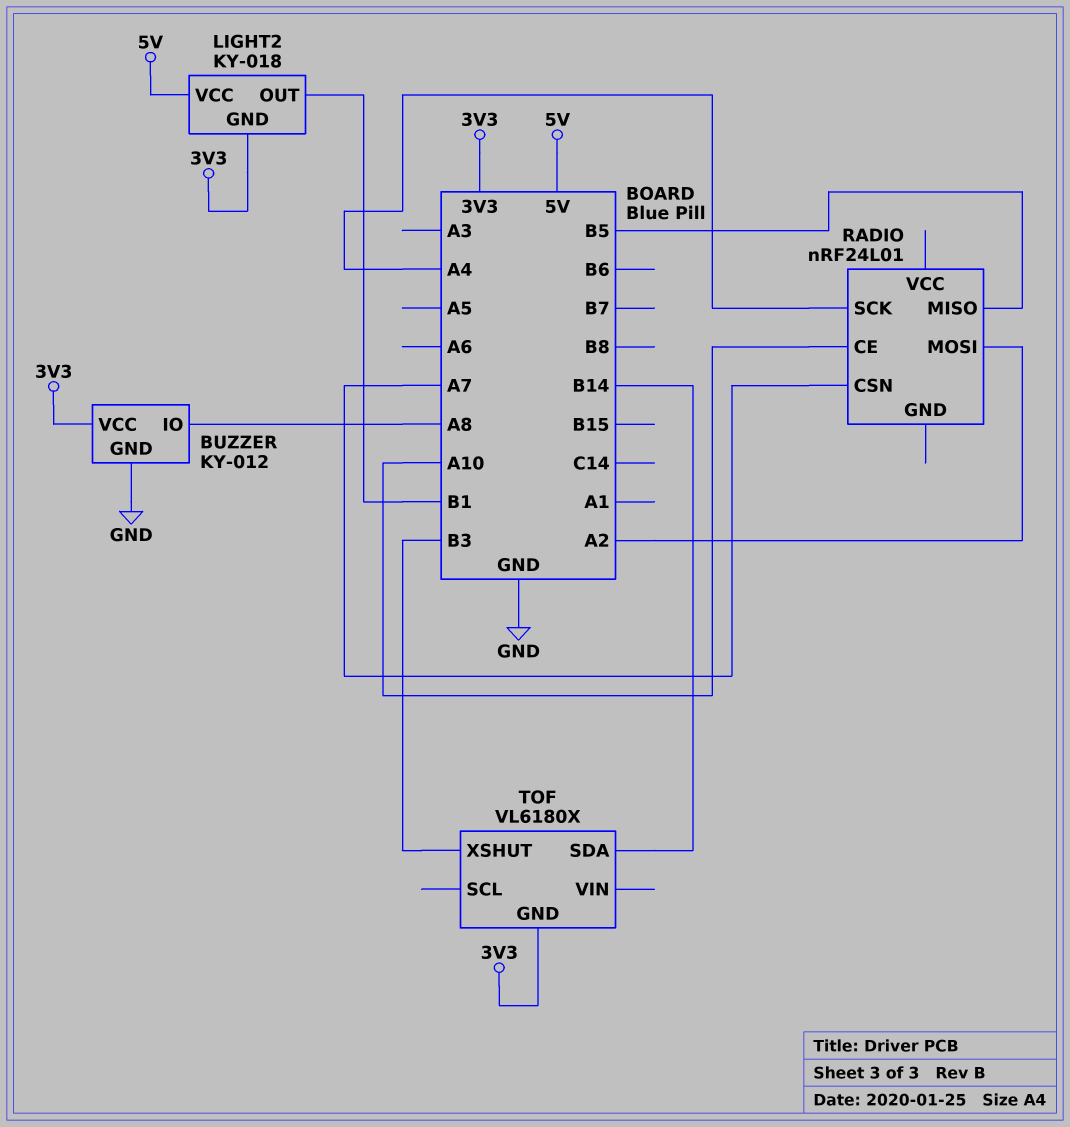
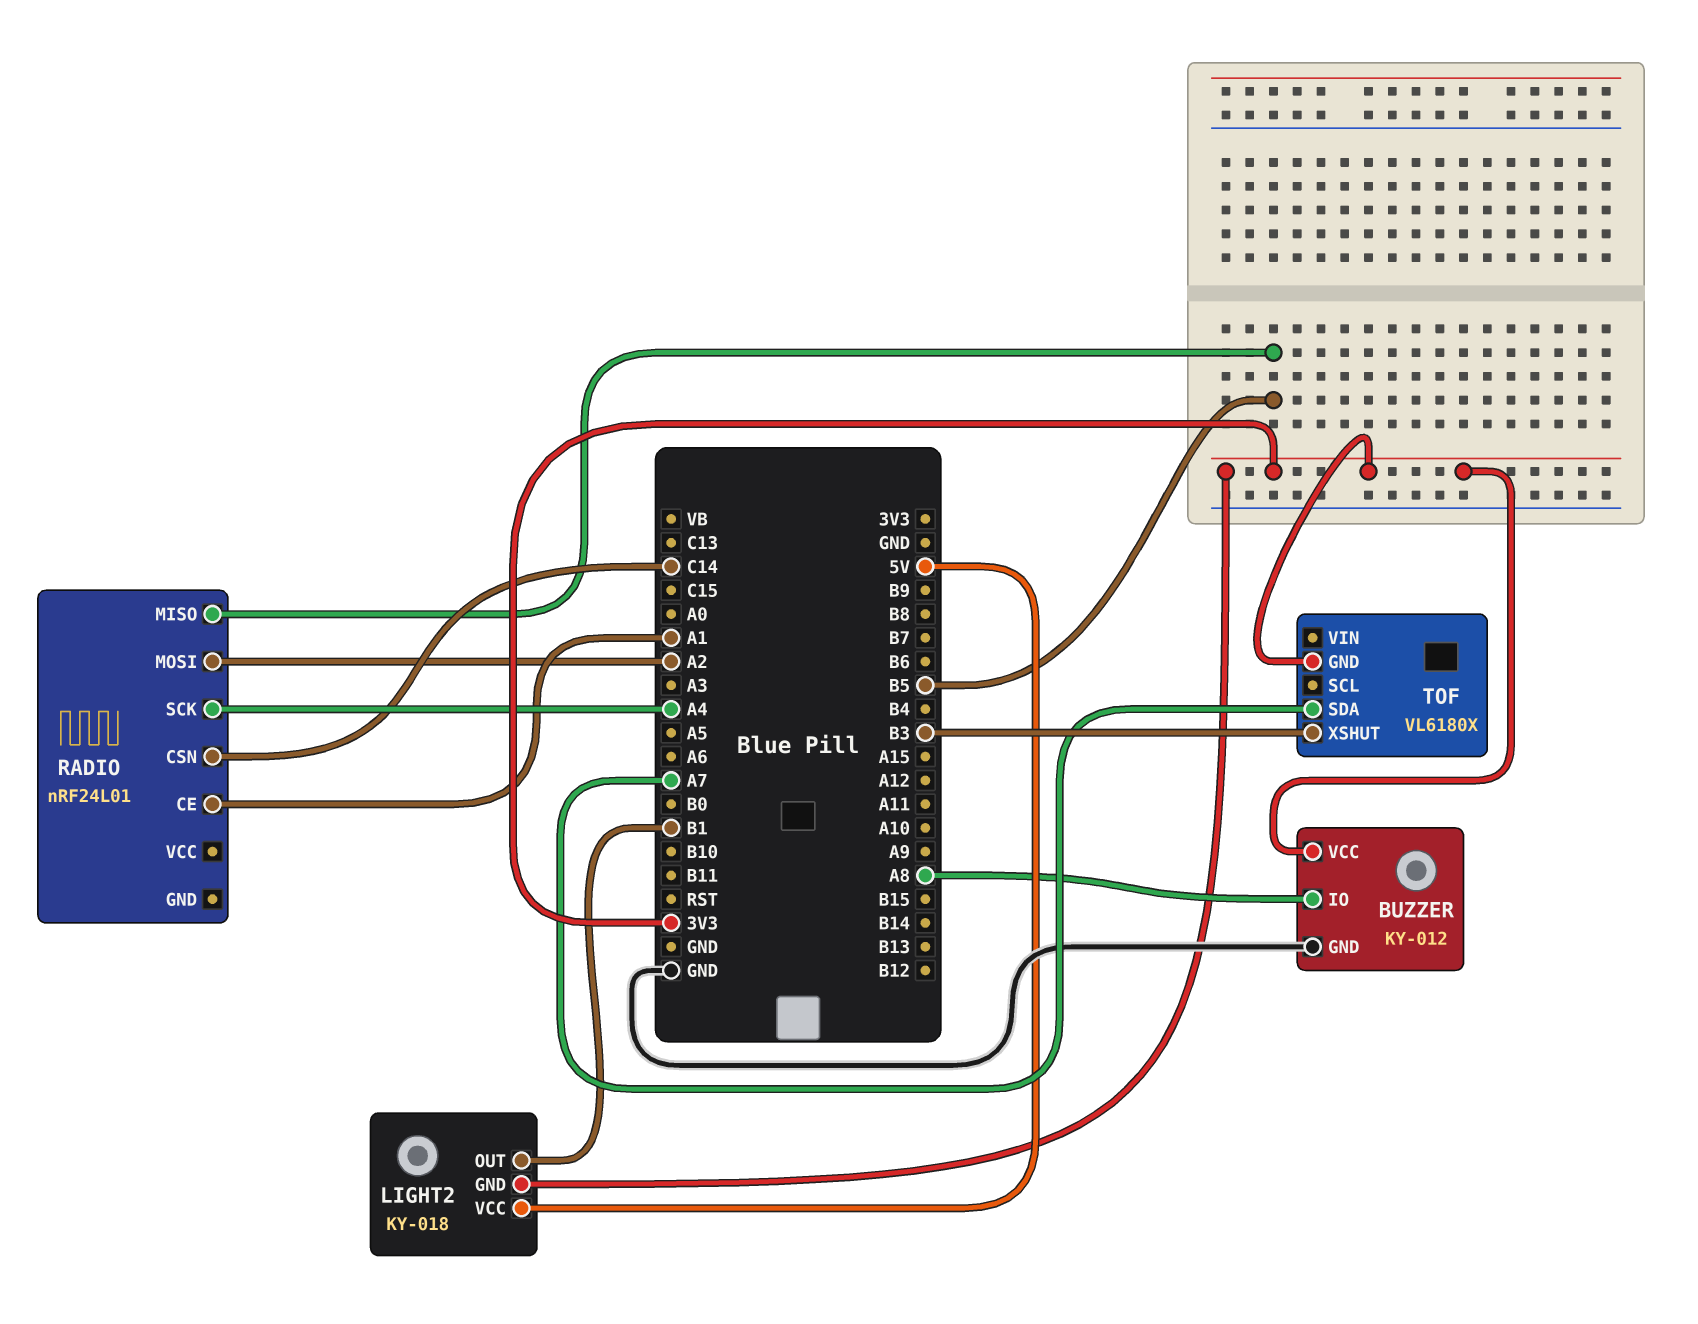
RADIO pin CE: A10 -> A1
RADIO pin CSN: A7 -> C14
TOF pin SDA: B14 -> A7

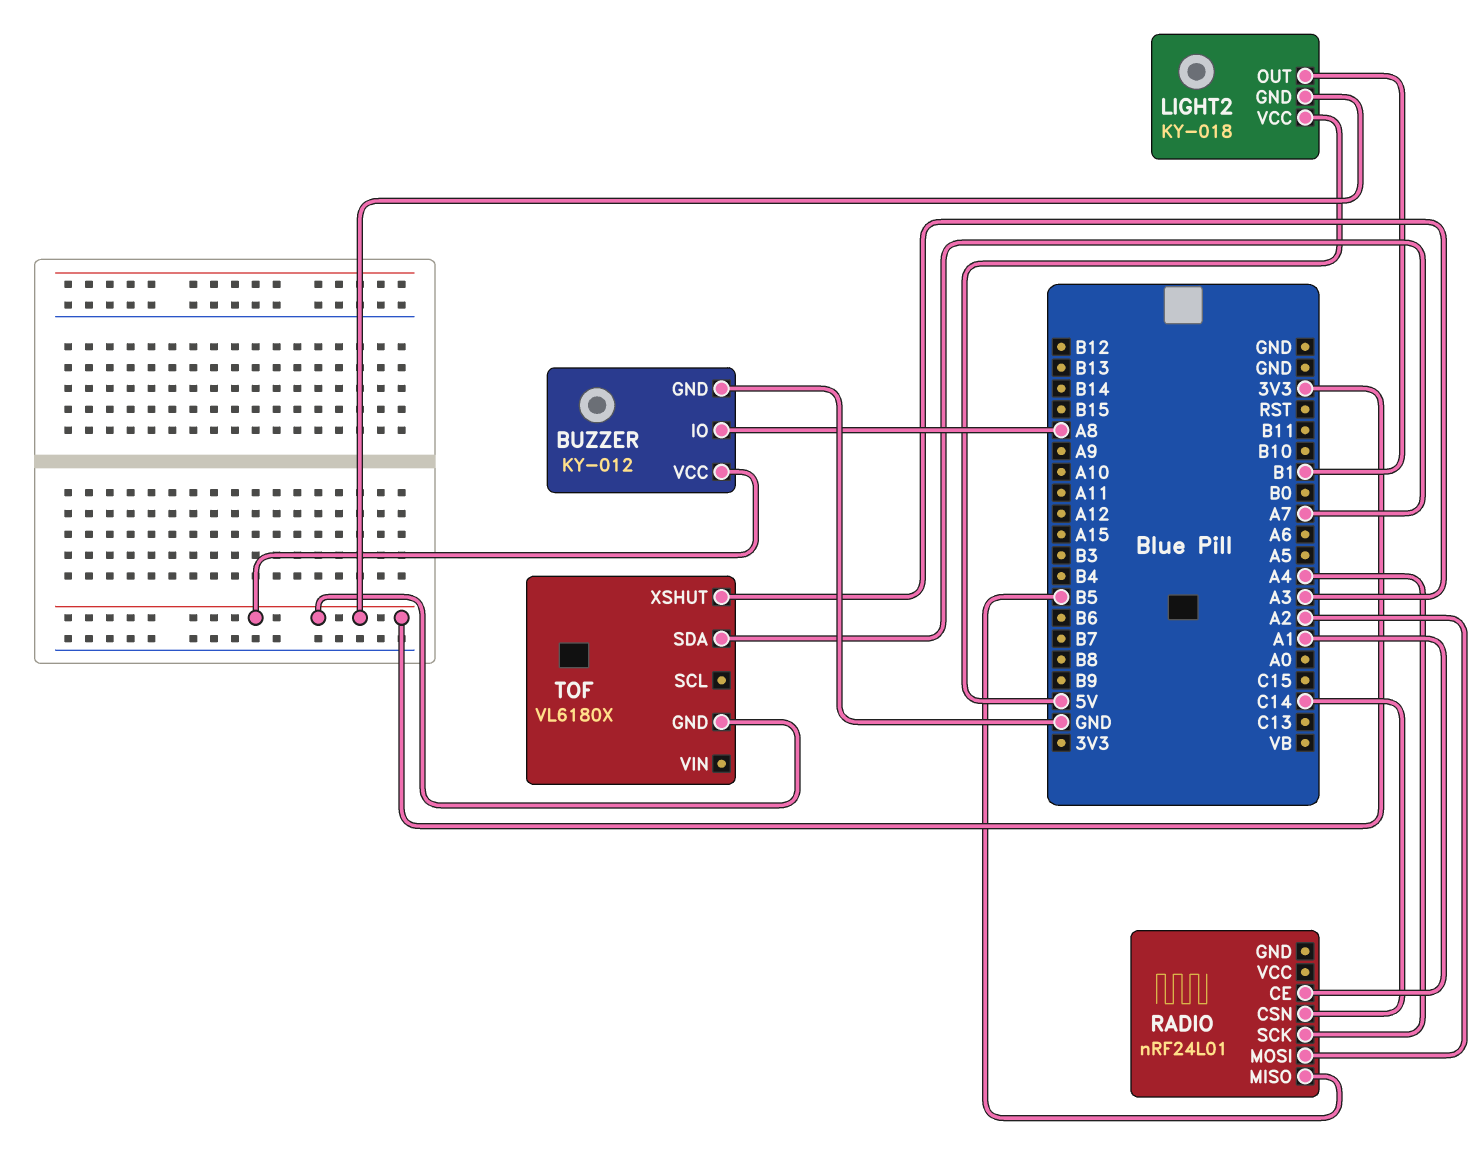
TOF pin XSHUT: B3 -> A3

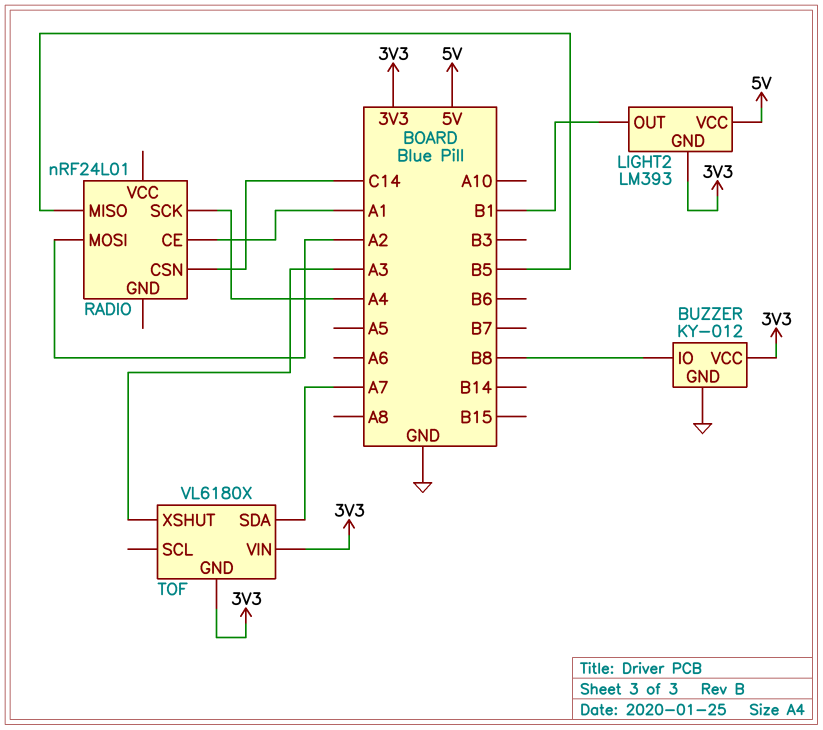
BUZZER pin IO: A8 -> B8
LIGHT2: KY-018 -> LM393
TOF pin VIN: none -> 3V3

